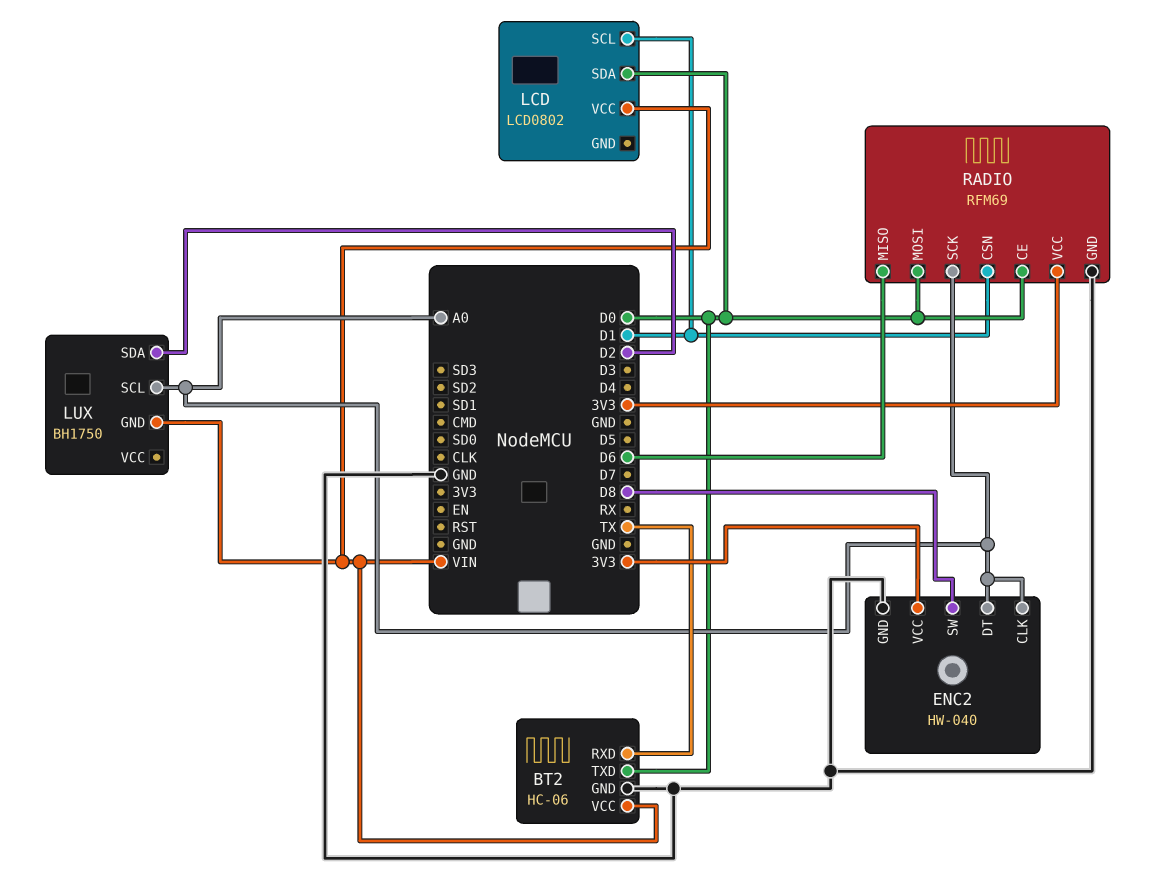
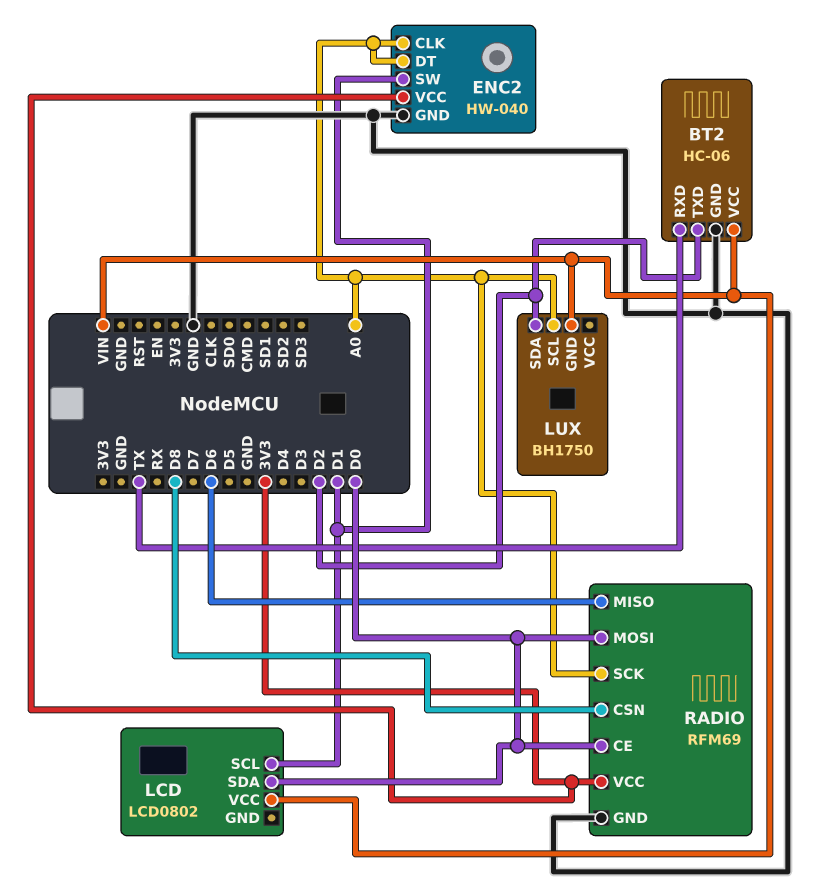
BT2 pin TXD: D0 -> D2
ENC2 pin SW: D8 -> D1
RADIO pin CSN: D1 -> D8

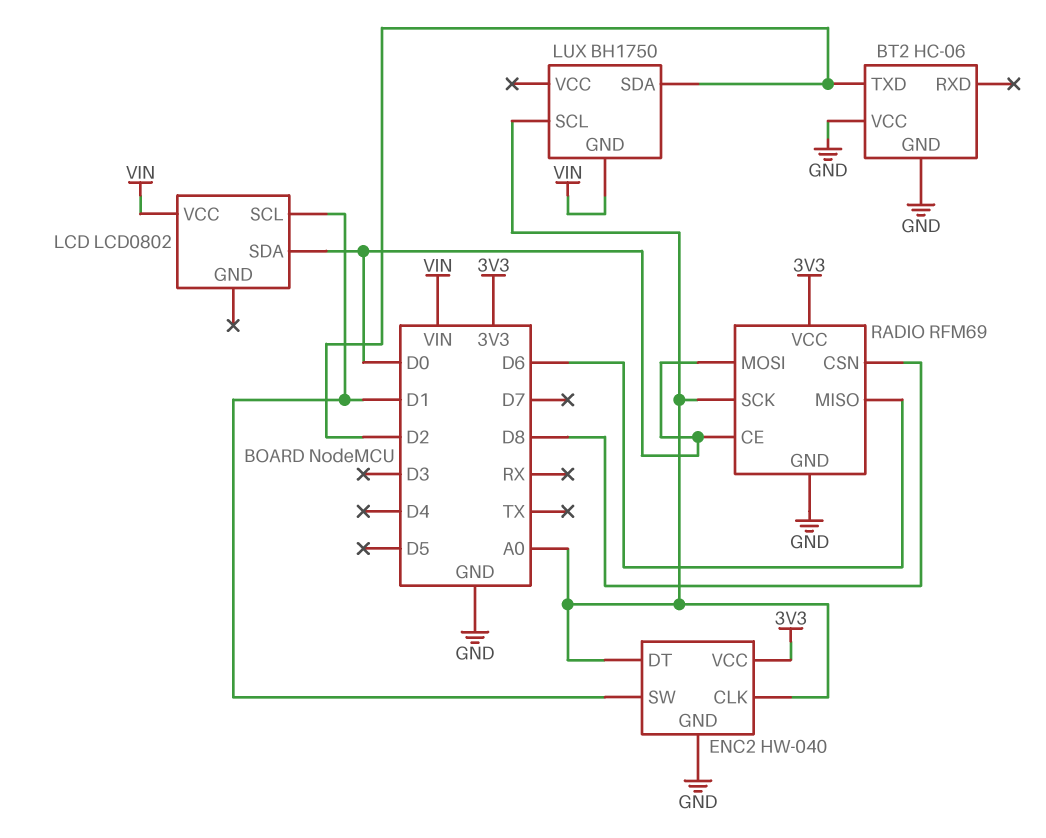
BT2 pin RXD: TX -> none
BT2 pin VCC: VIN -> GND

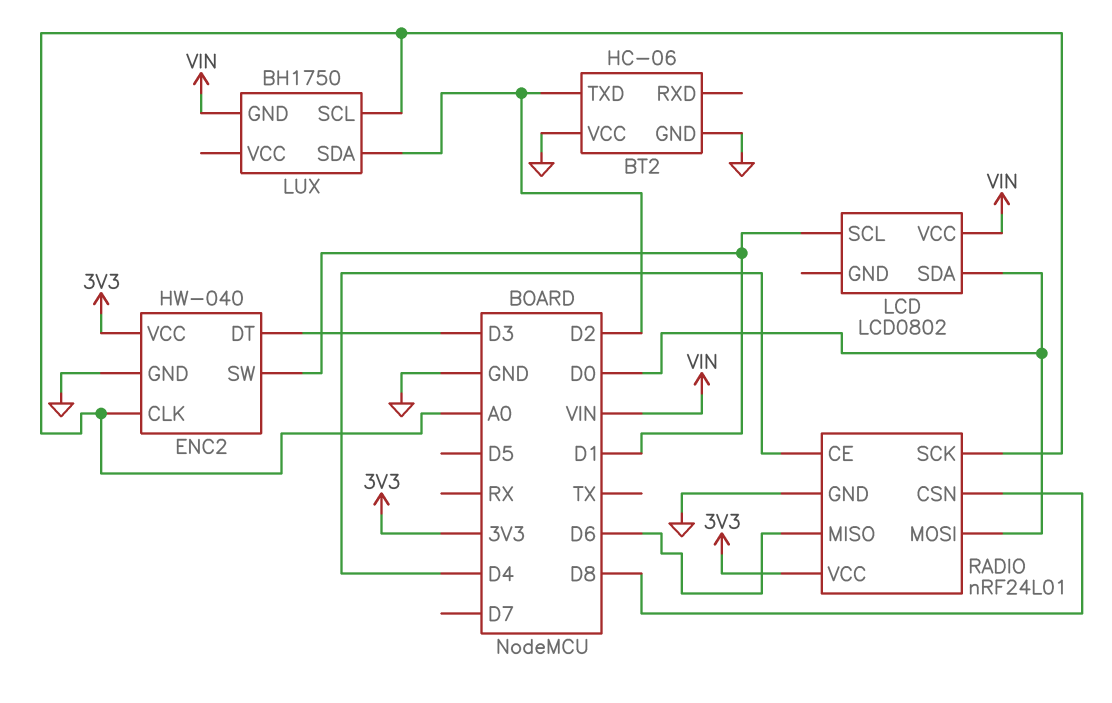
ENC2 pin DT: A0 -> D3
RADIO: RFM69 -> nRF24L01
RADIO pin CE: D0 -> D4

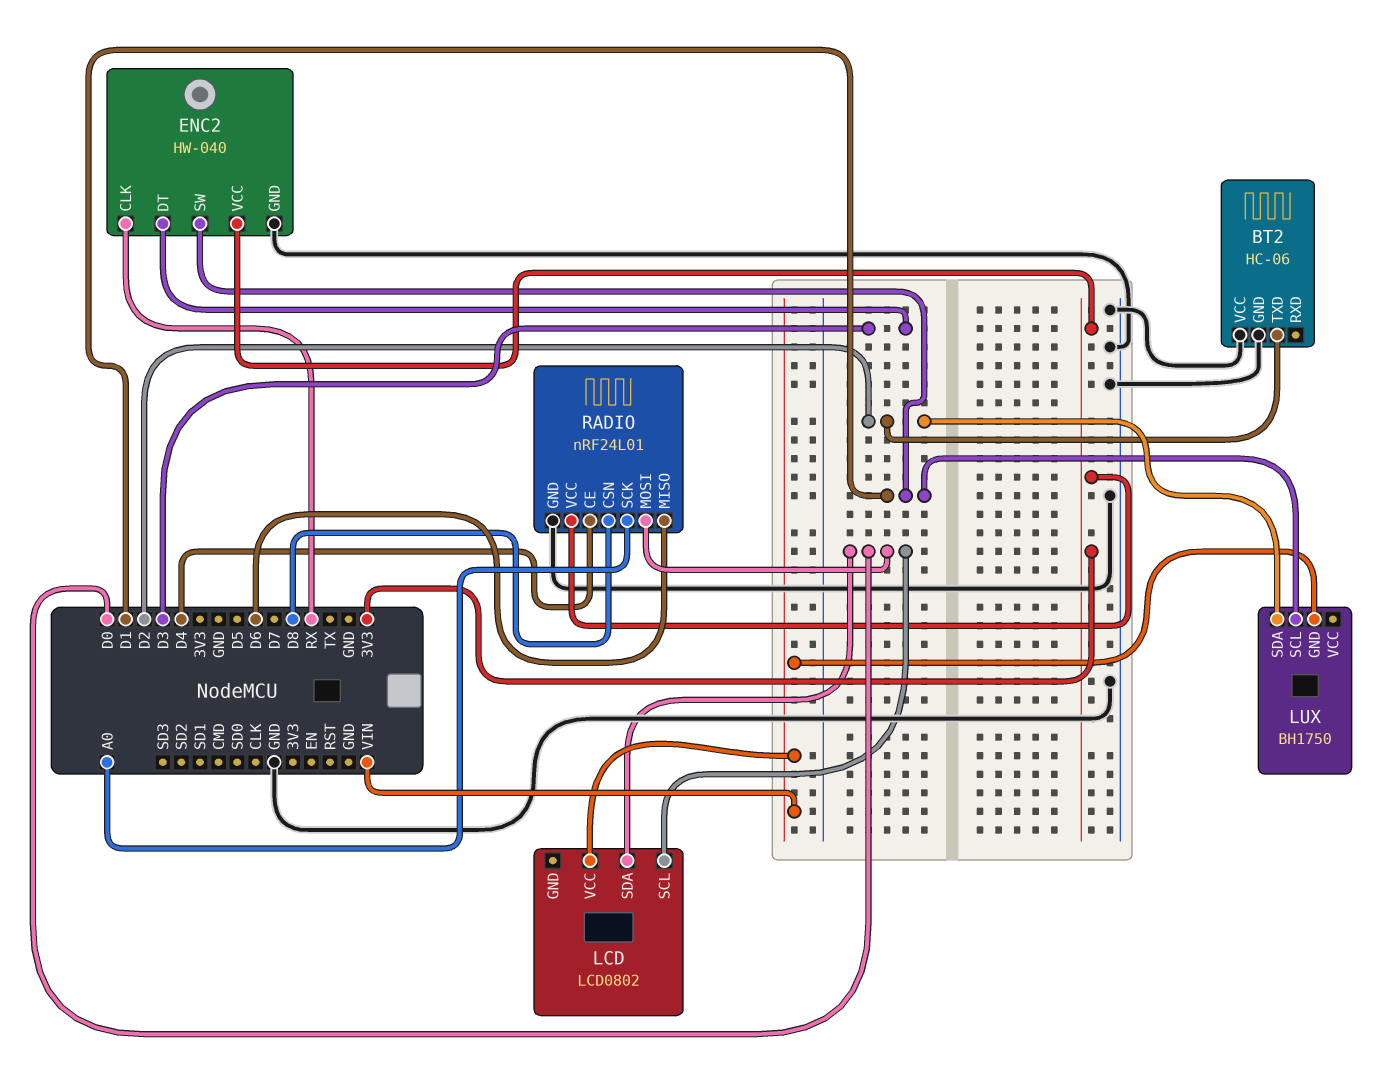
ENC2 pin CLK: A0 -> RX
LCD pin SCL: D1 -> D0
LUX pin SCL: A0 -> D1

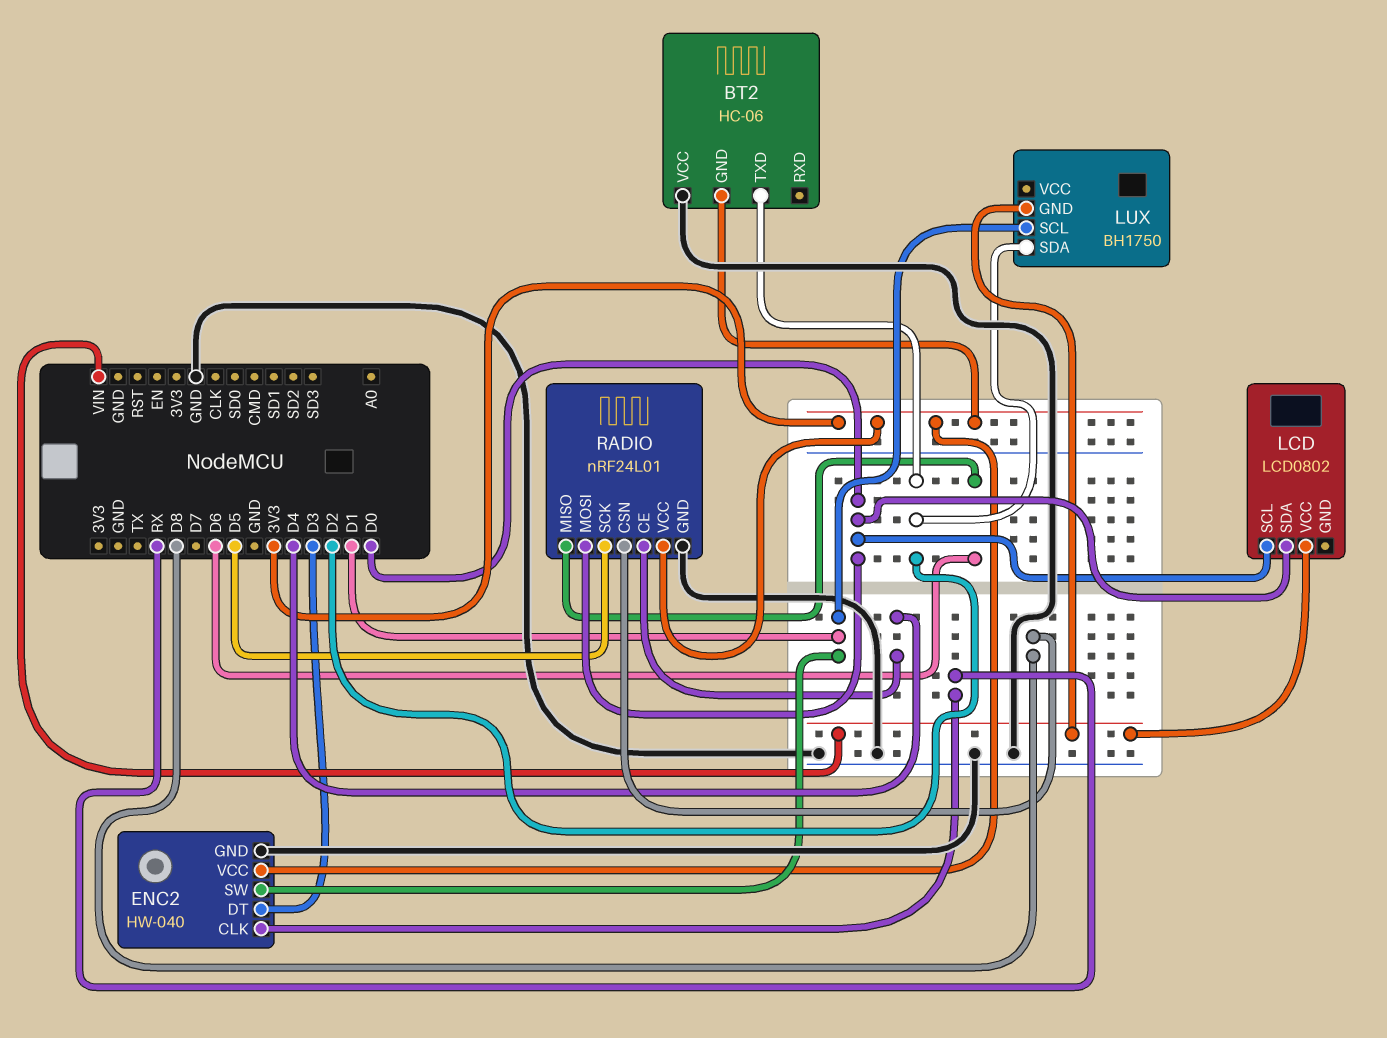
BT2 pin GND: GND -> 3V3
RADIO pin SCK: A0 -> D5

